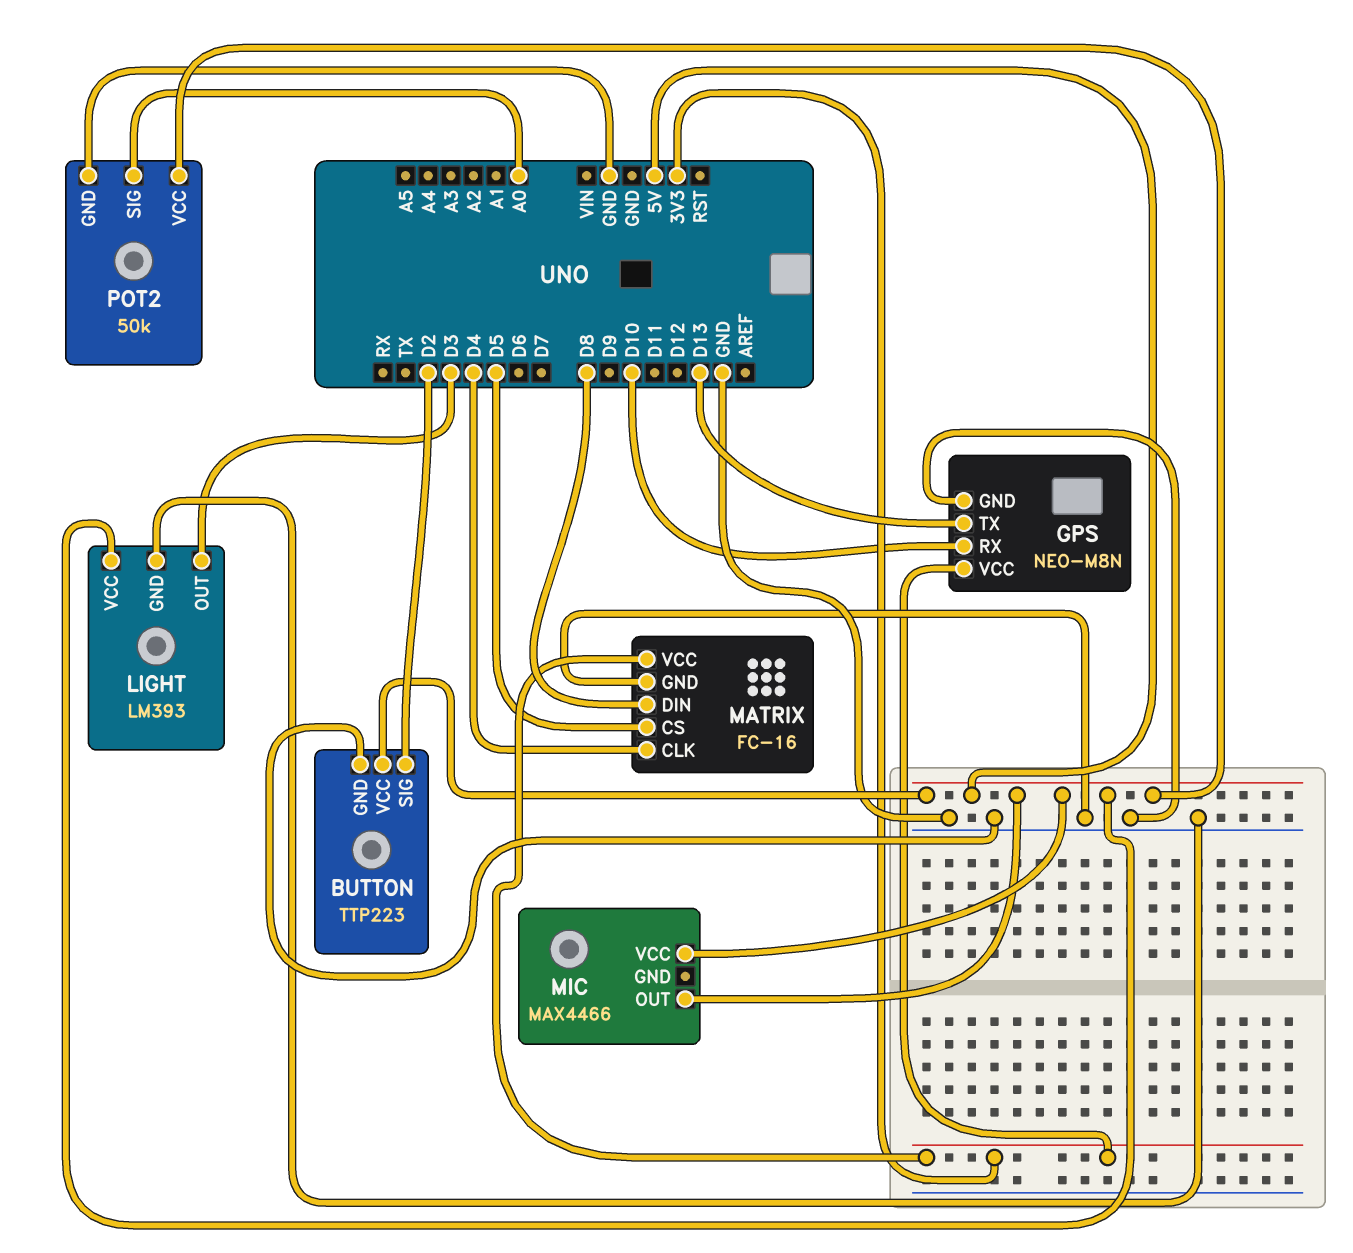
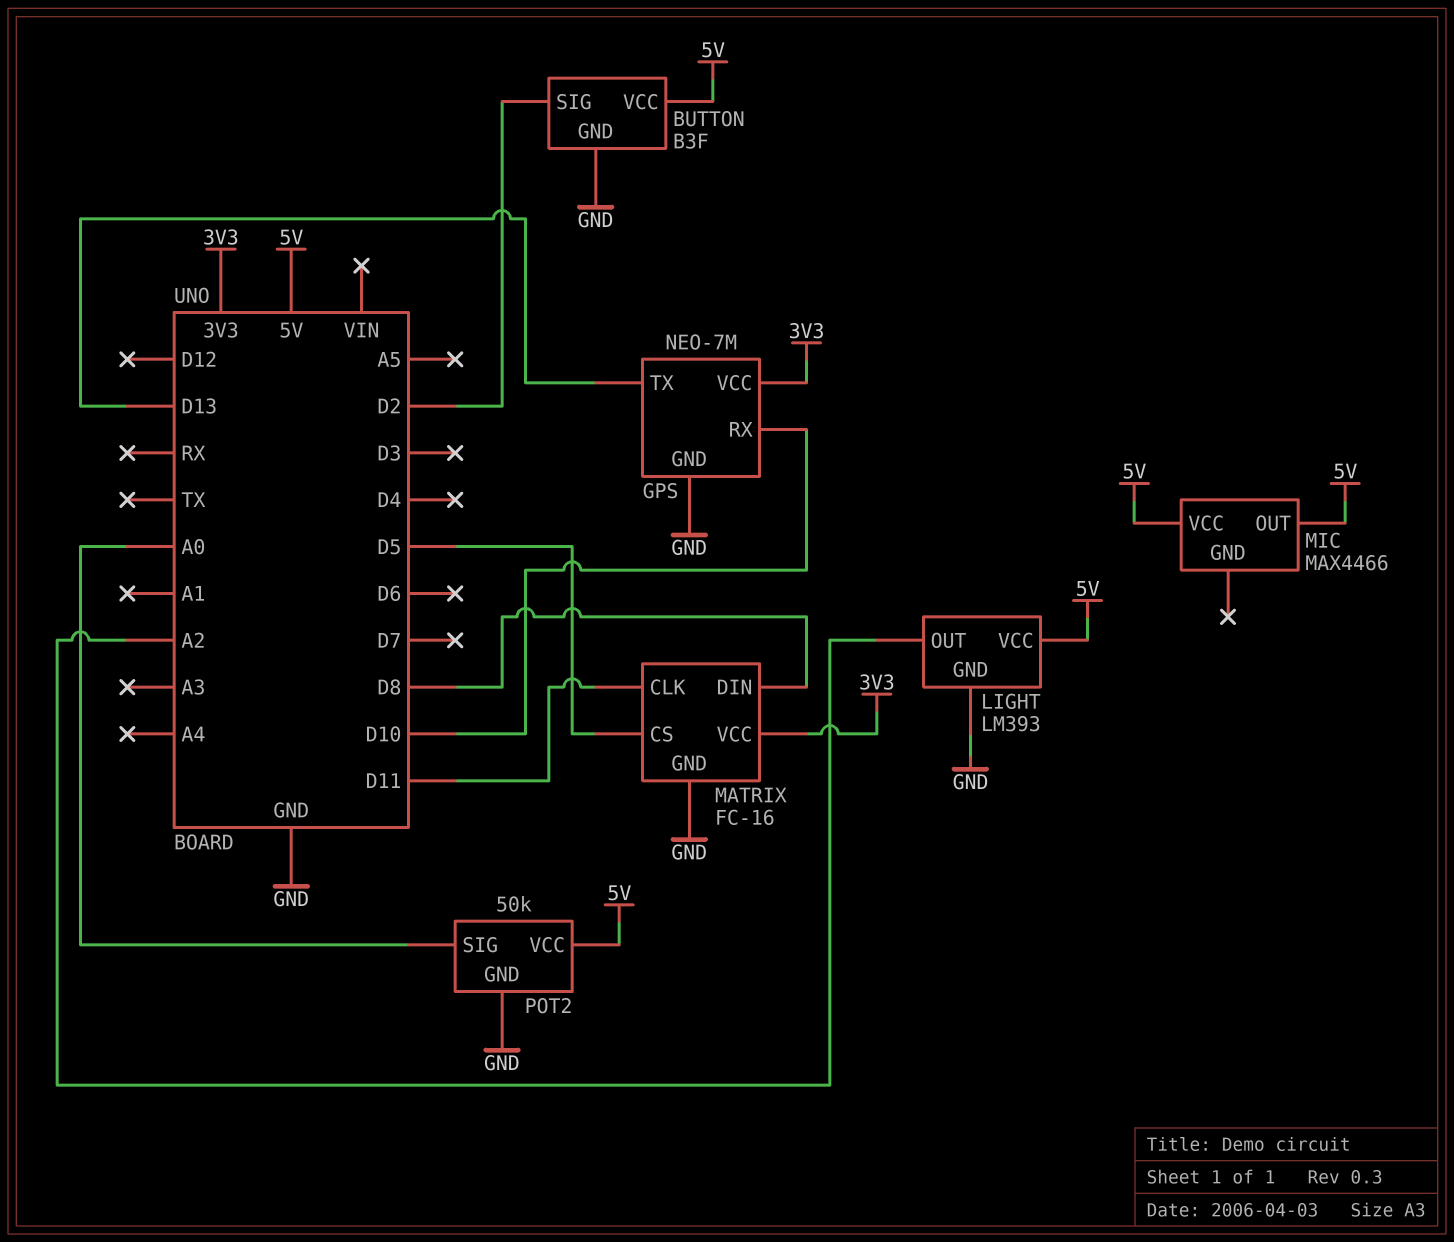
BUTTON: TTP223 -> B3F
GPS: NEO-M8N -> NEO-7M
LIGHT pin OUT: D3 -> A2
MATRIX pin CLK: D4 -> D11

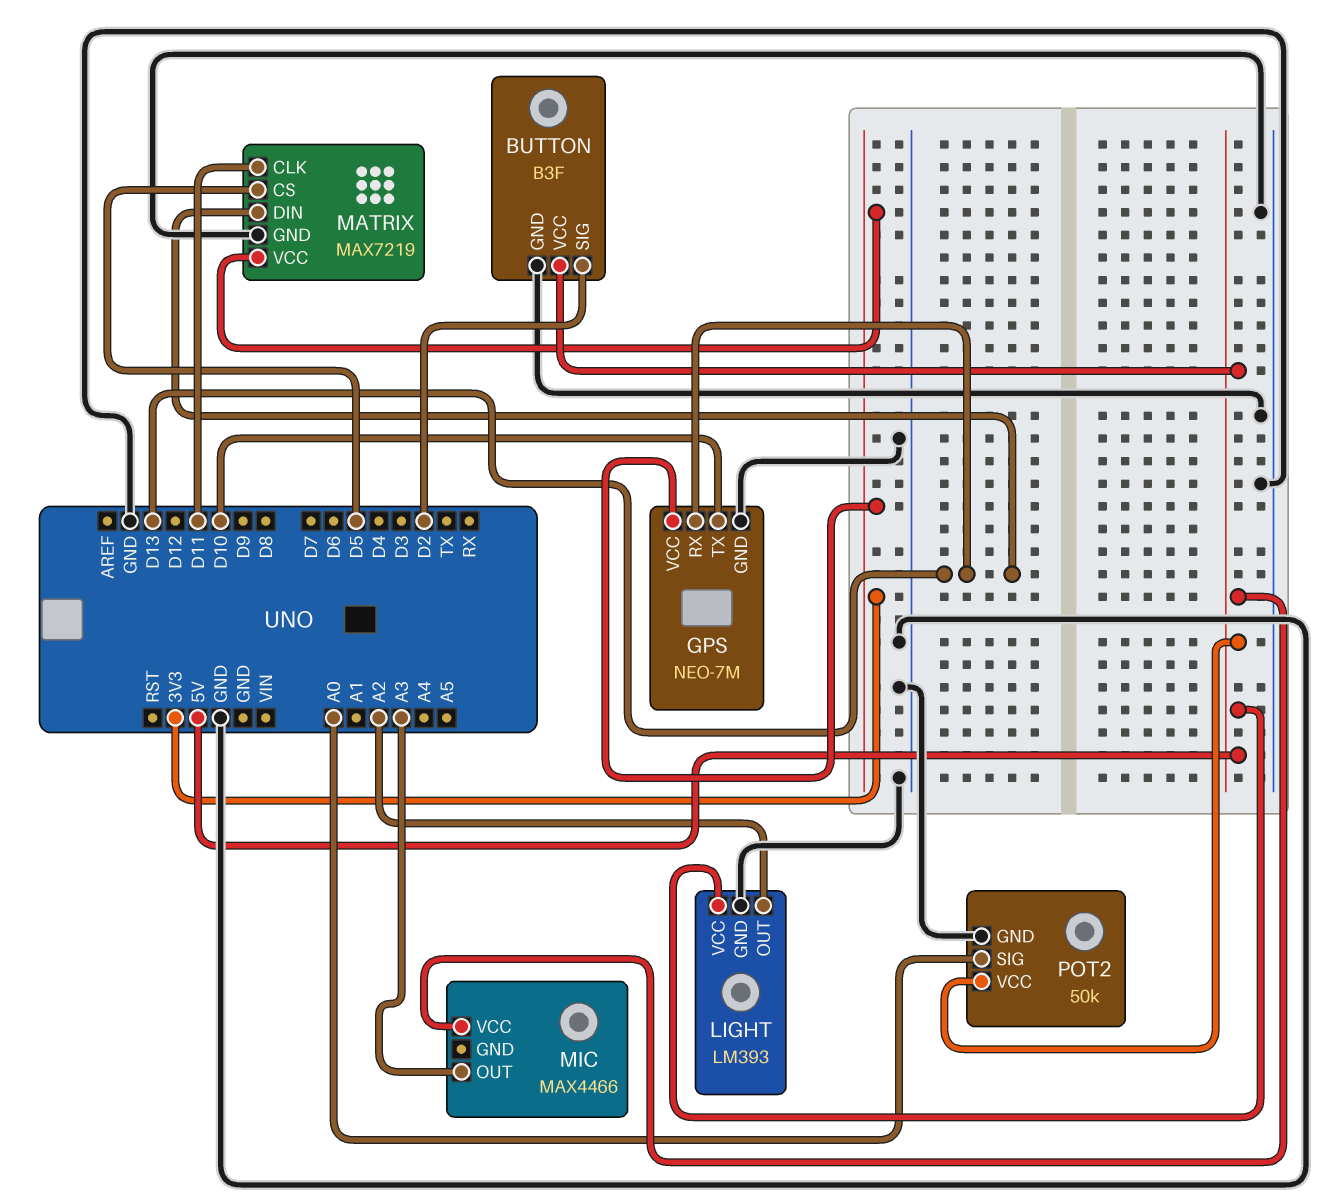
GPS pin RX: D10 -> D13
GPS pin TX: D13 -> D10
MATRIX: FC-16 -> MAX7219
MATRIX pin DIN: D8 -> D13
MIC pin OUT: 5V -> A3

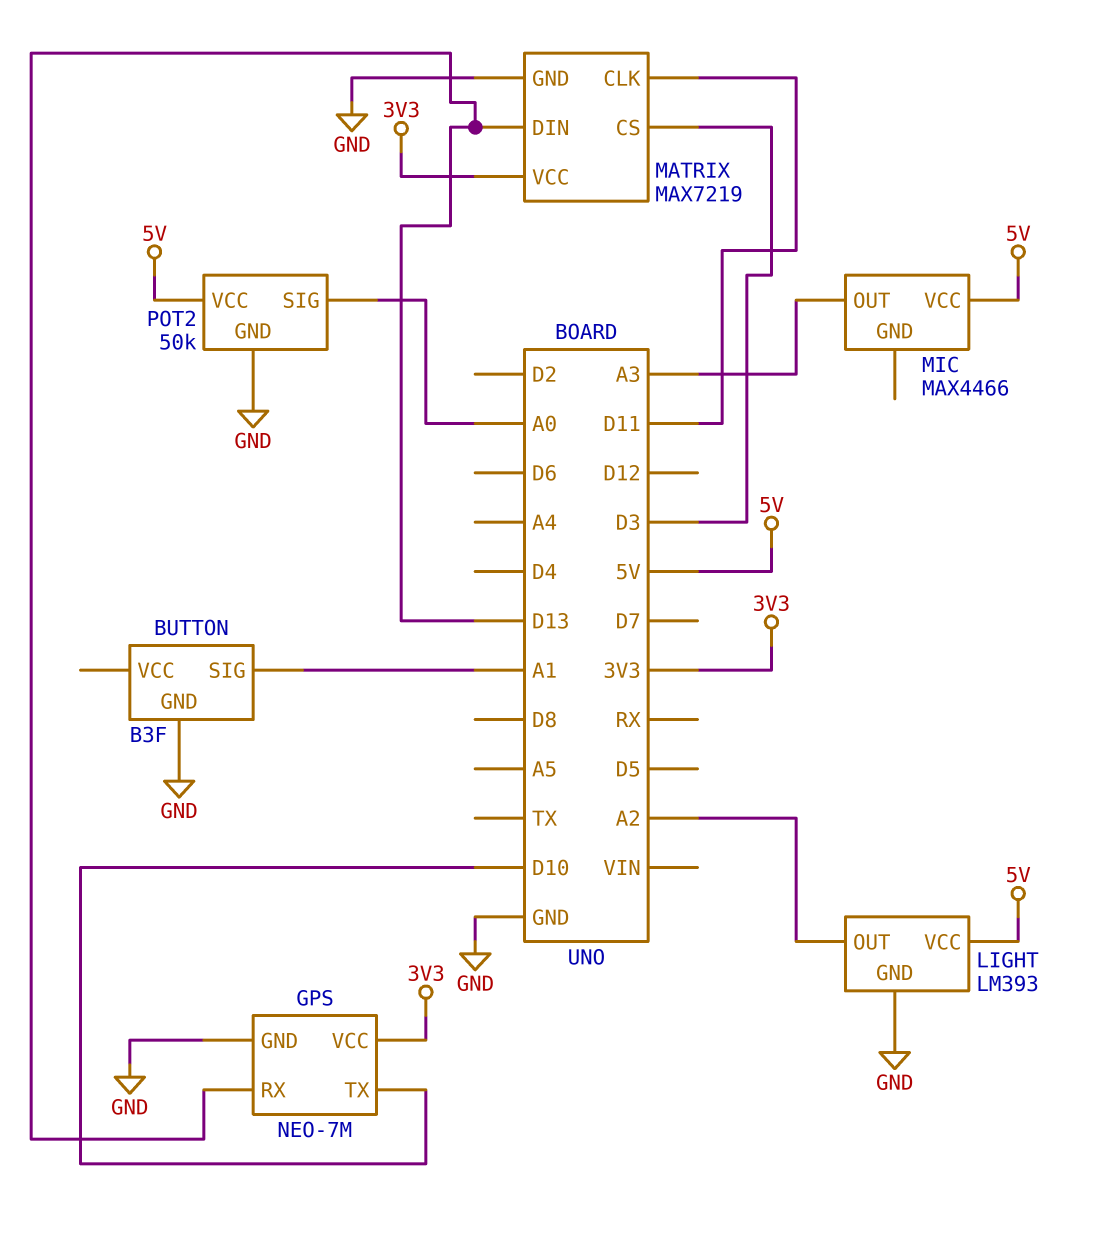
BUTTON pin SIG: D2 -> A1
BUTTON pin VCC: 5V -> none
MATRIX pin CS: D5 -> D3

